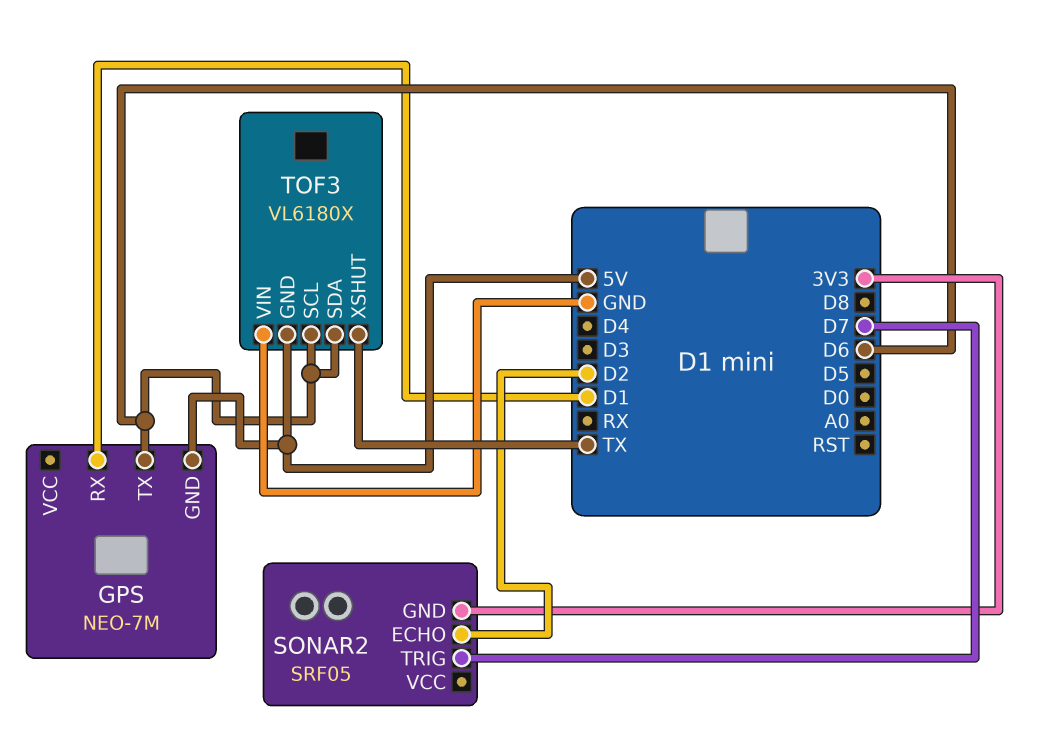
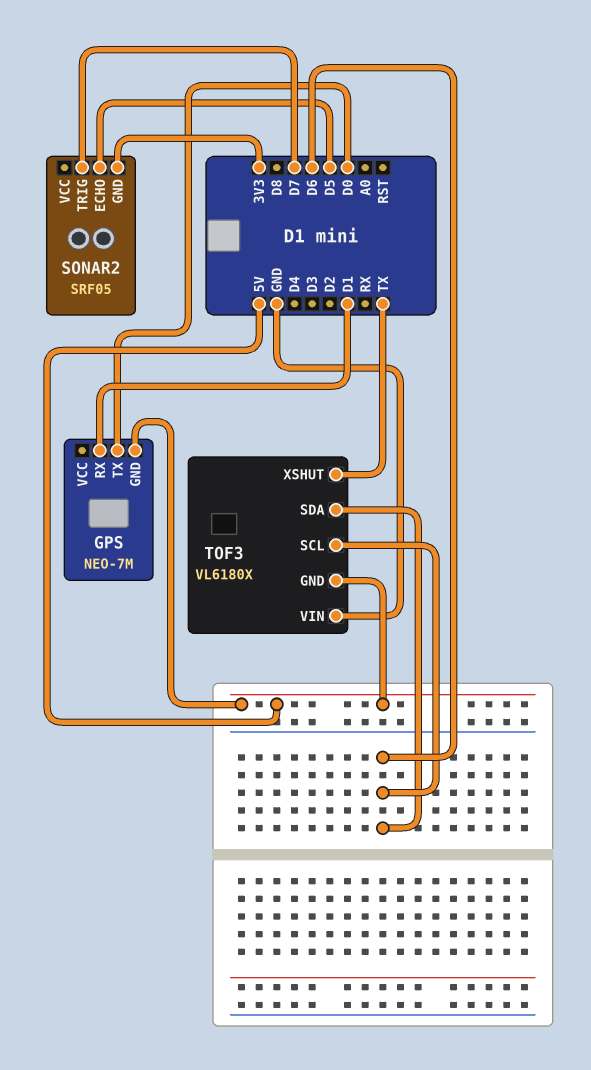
GPS pin TX: D6 -> D0
SONAR2 pin ECHO: D2 -> D5

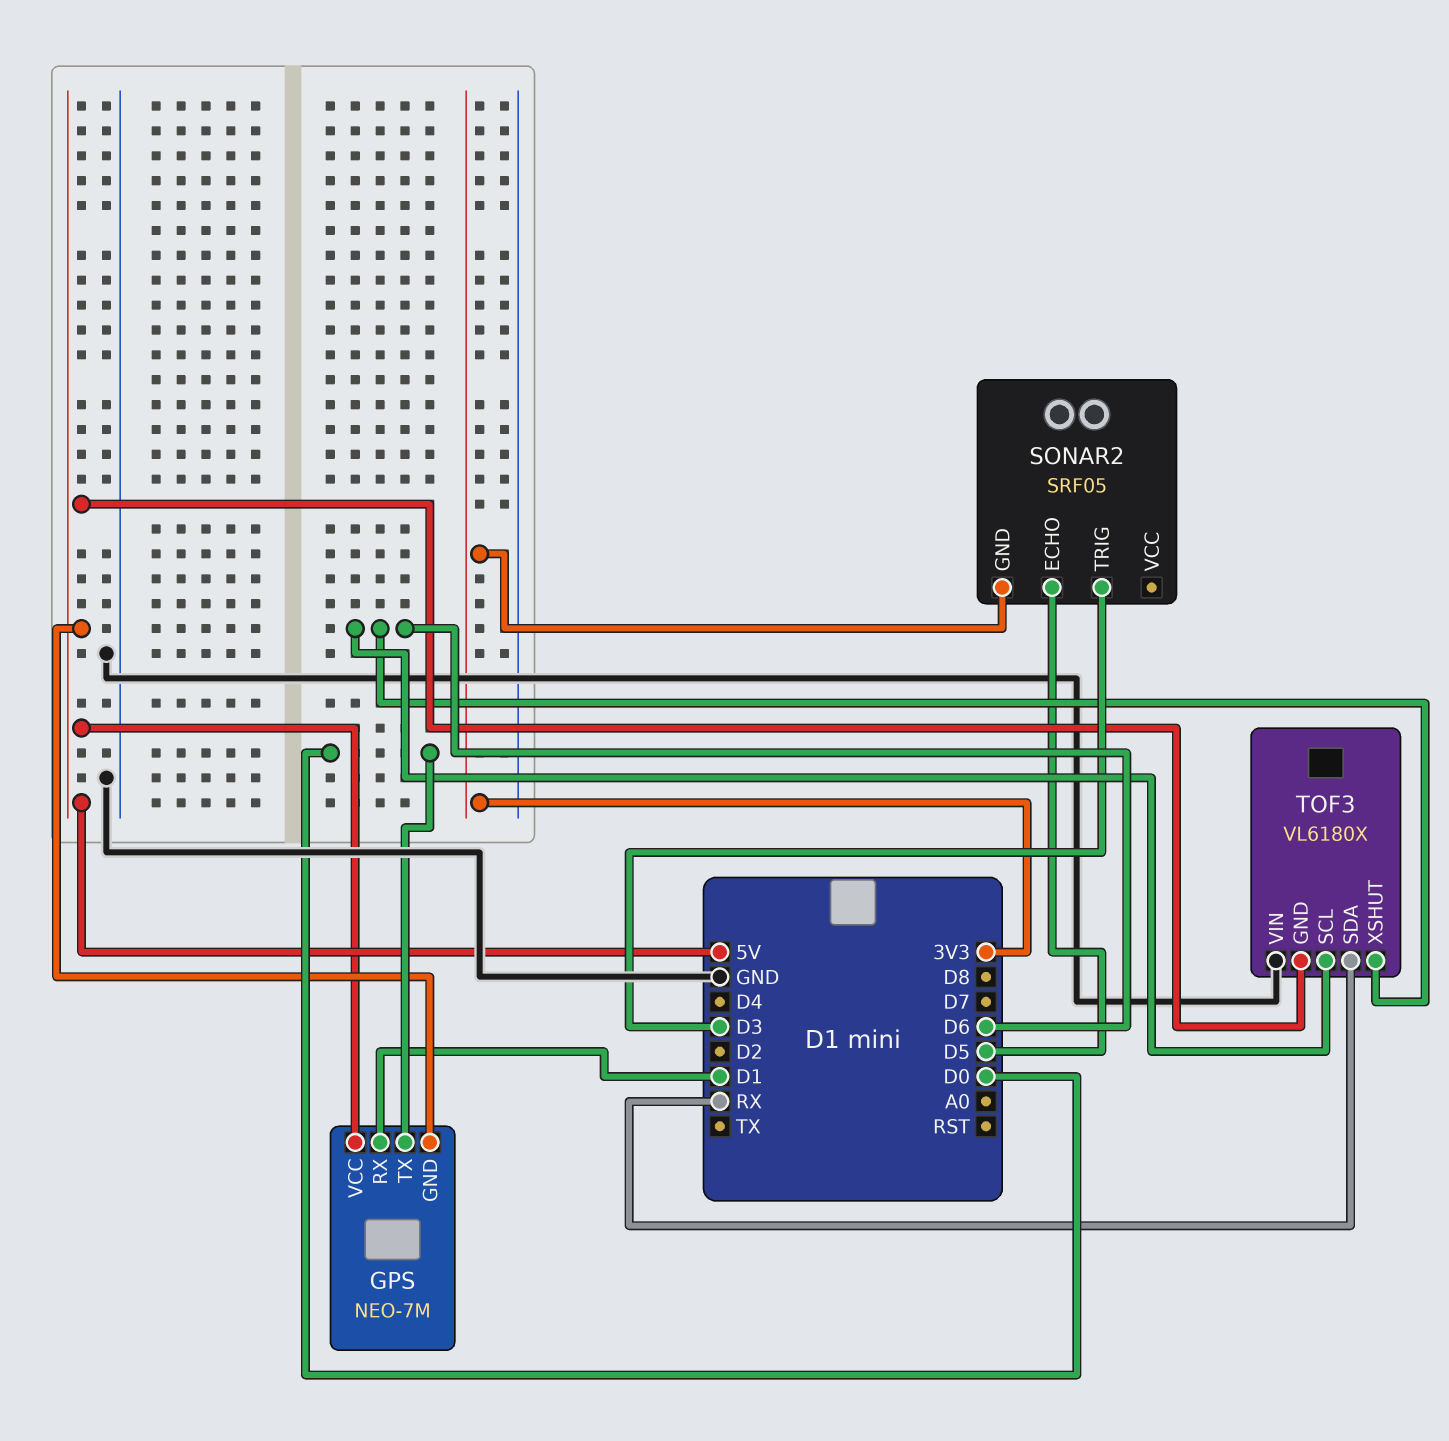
GPS pin VCC: none -> 5V
SONAR2 pin TRIG: D7 -> D3
TOF3 pin SDA: D6 -> RX
TOF3 pin XSHUT: TX -> D6

